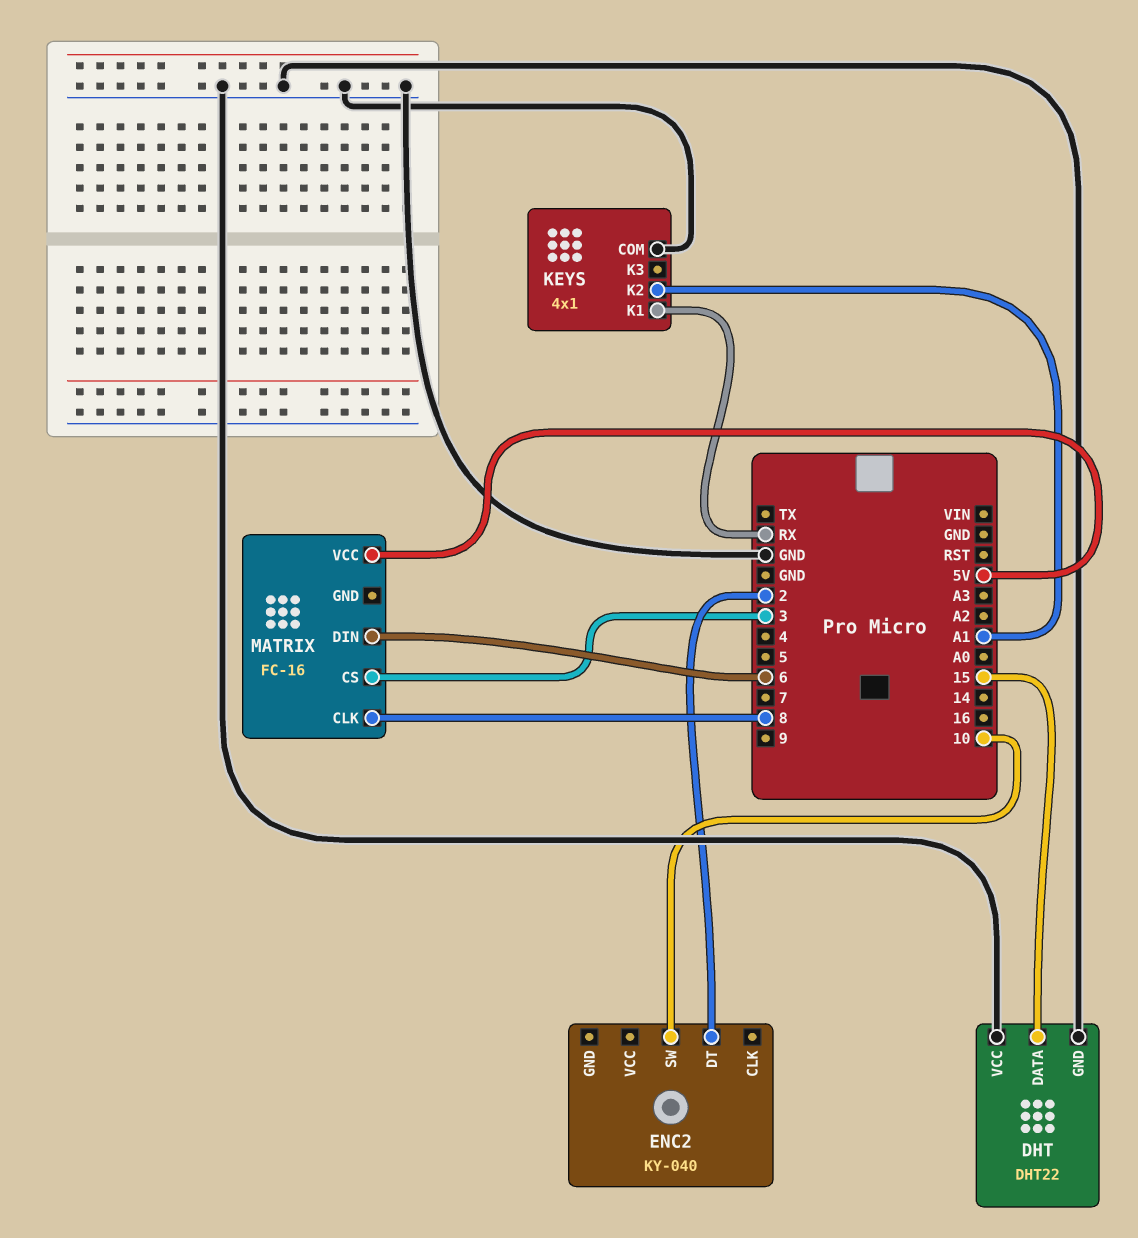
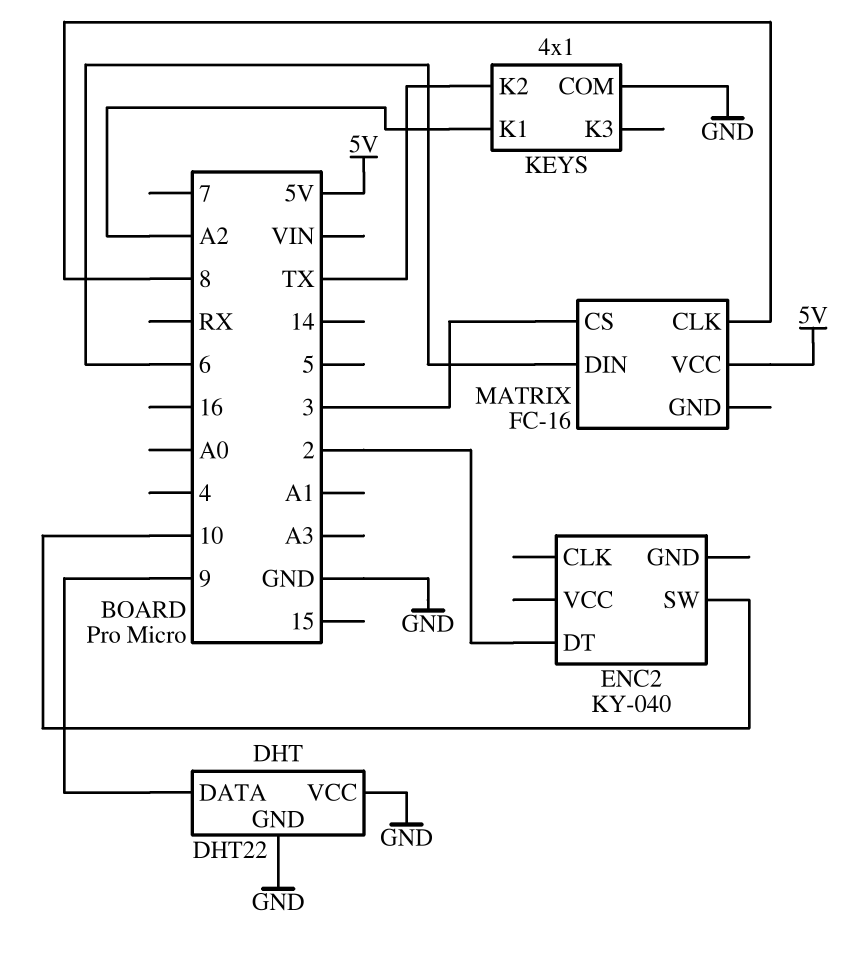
DHT pin DATA: 15 -> 9
KEYS pin K1: RX -> A2
KEYS pin K2: A1 -> TX

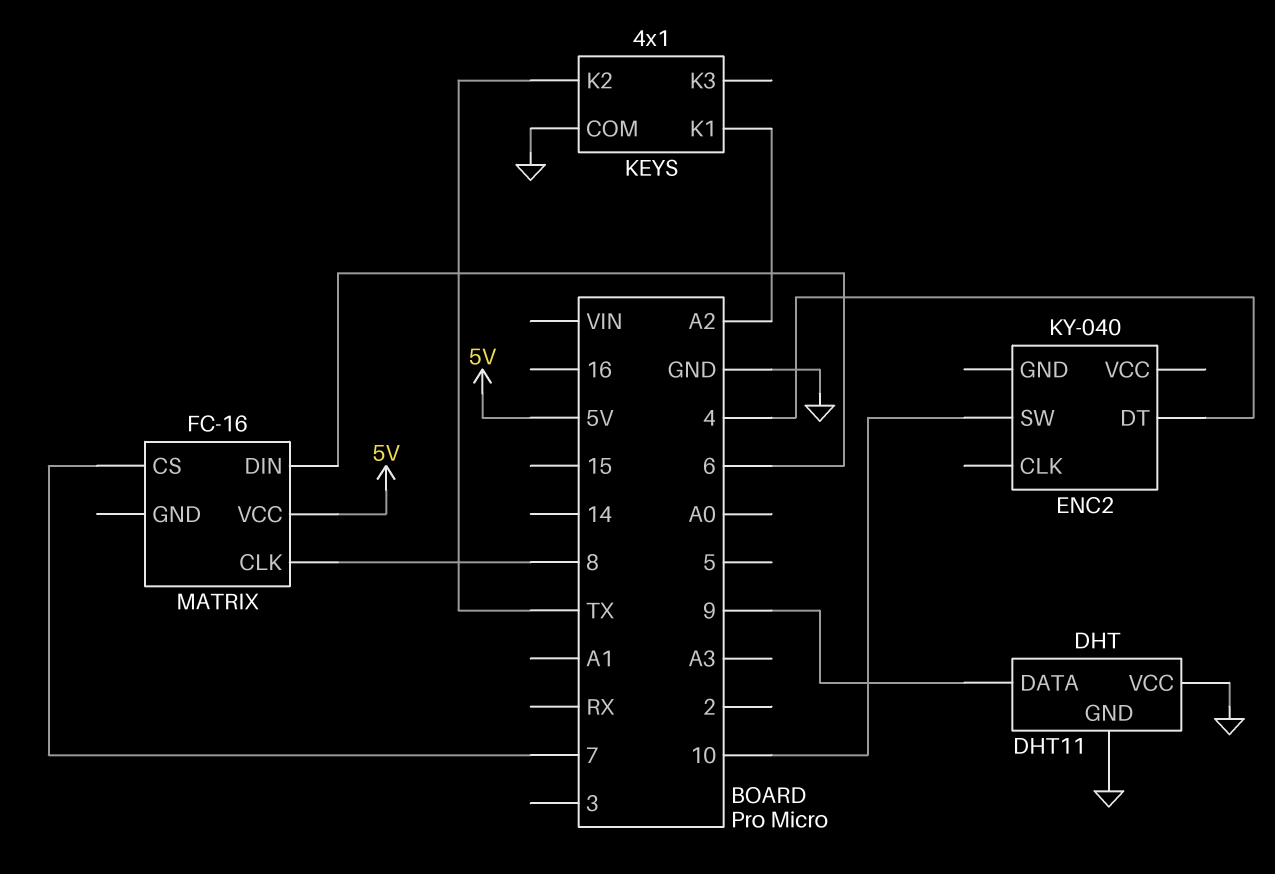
DHT: DHT22 -> DHT11
ENC2 pin DT: 2 -> 4
MATRIX pin CS: 3 -> 7

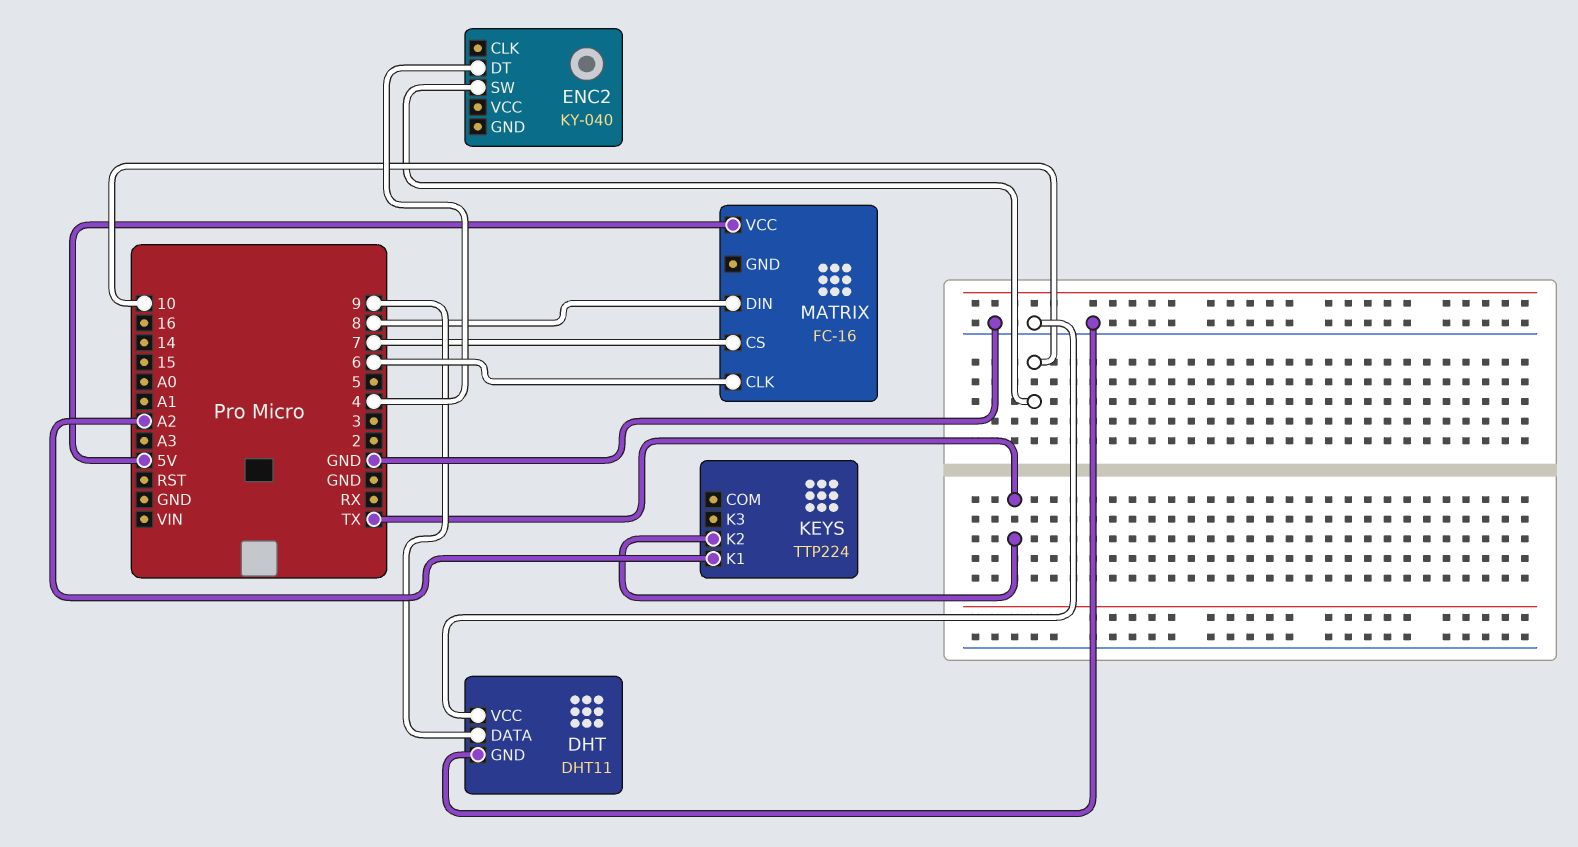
KEYS: 4x1 -> TTP224
KEYS pin COM: GND -> none
MATRIX pin CLK: 8 -> 6
MATRIX pin DIN: 6 -> 8

